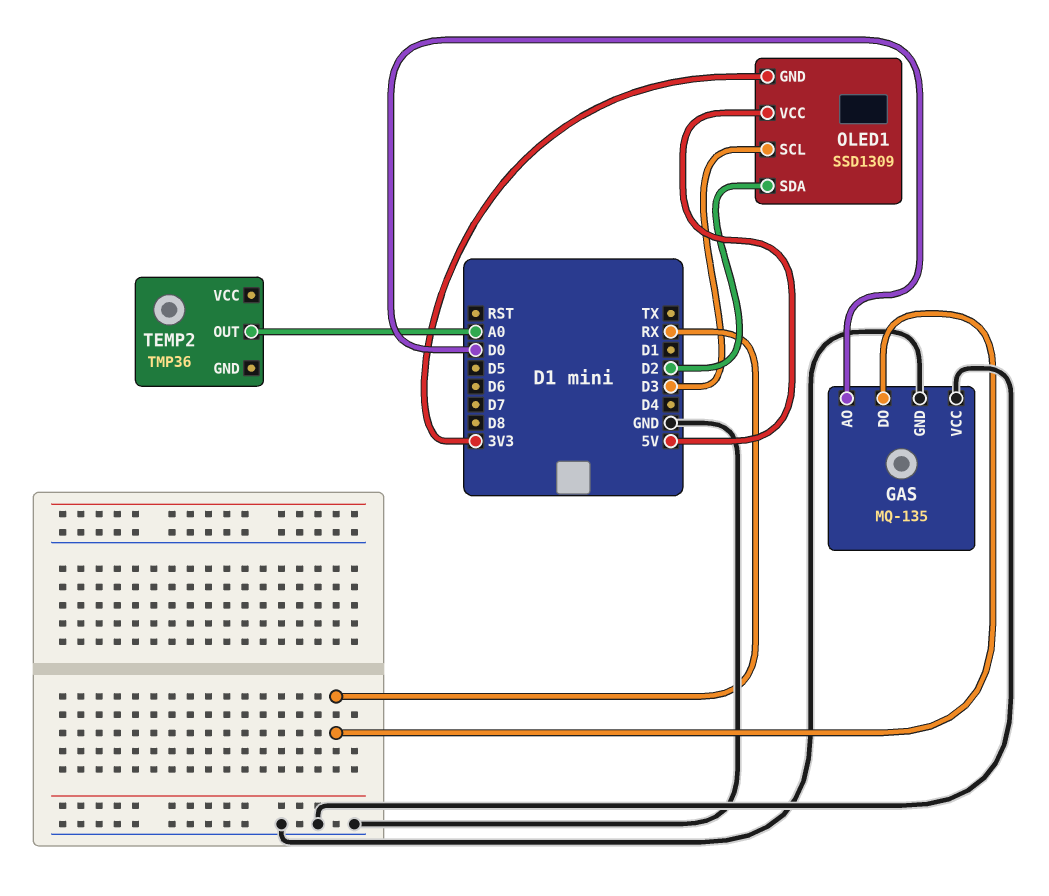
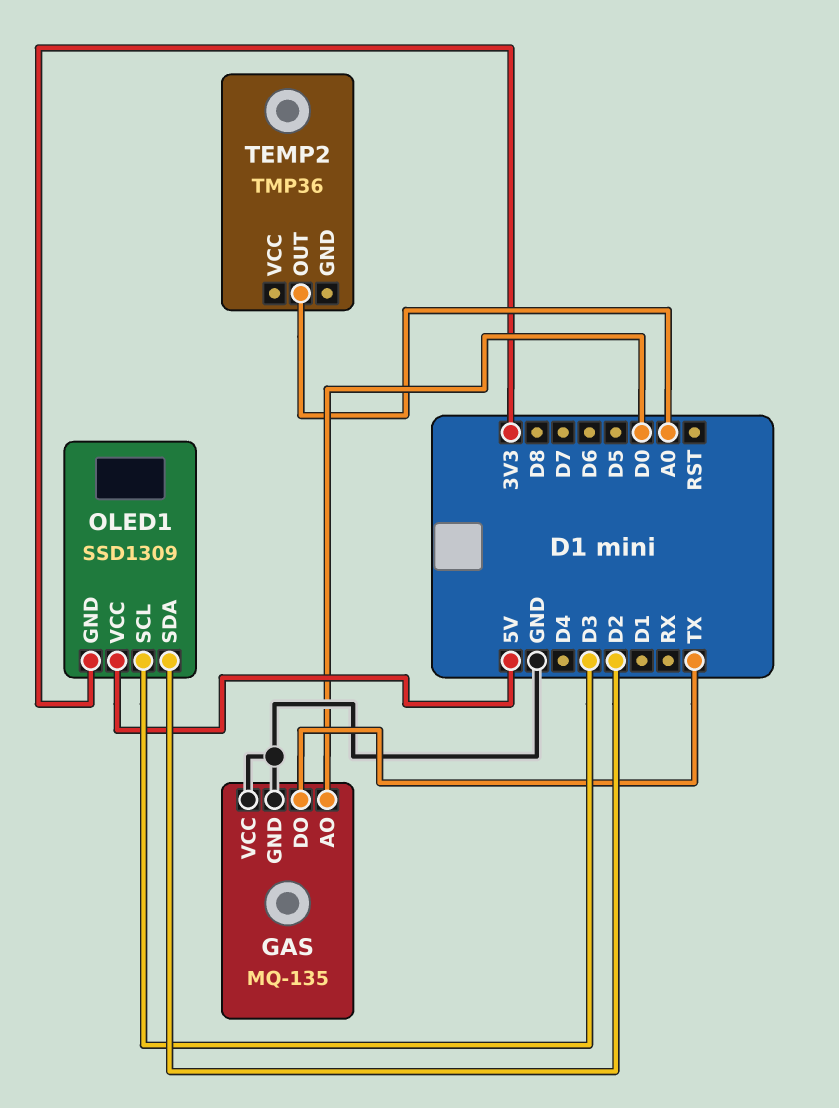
GAS pin DO: RX -> TX

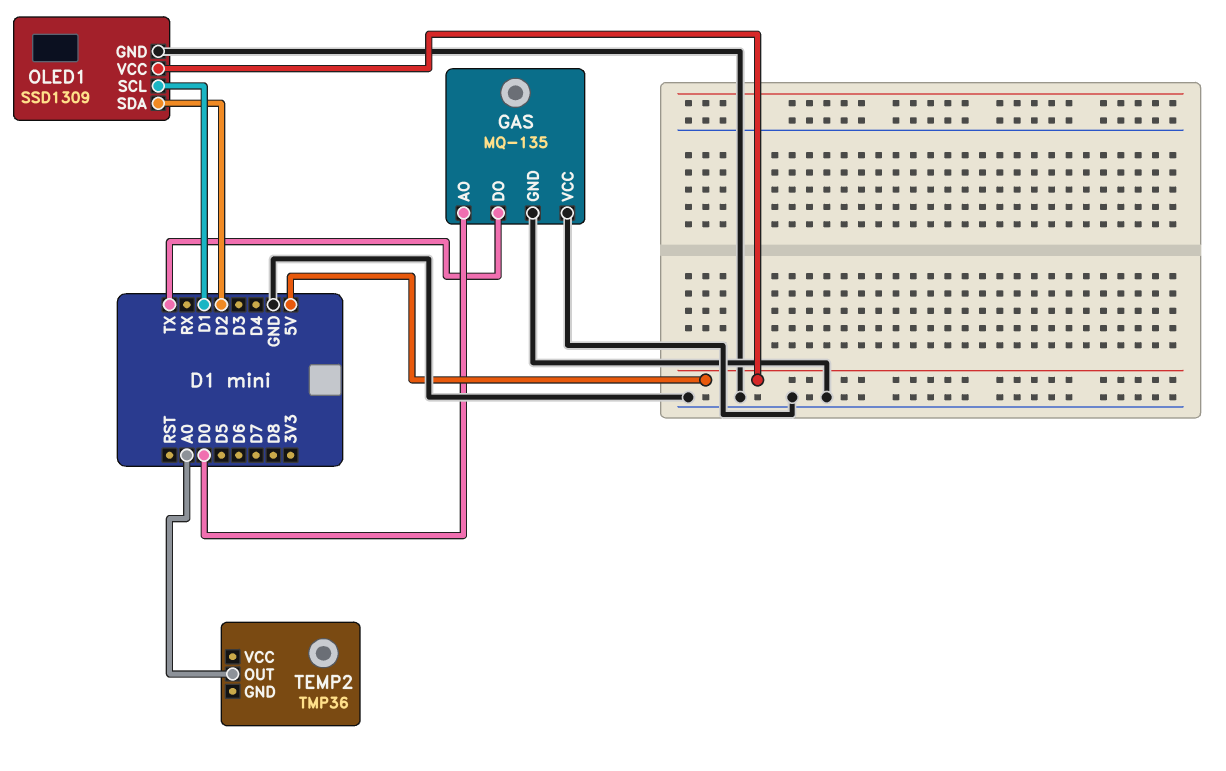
OLED1 pin GND: 3V3 -> GND
OLED1 pin SCL: D3 -> D1

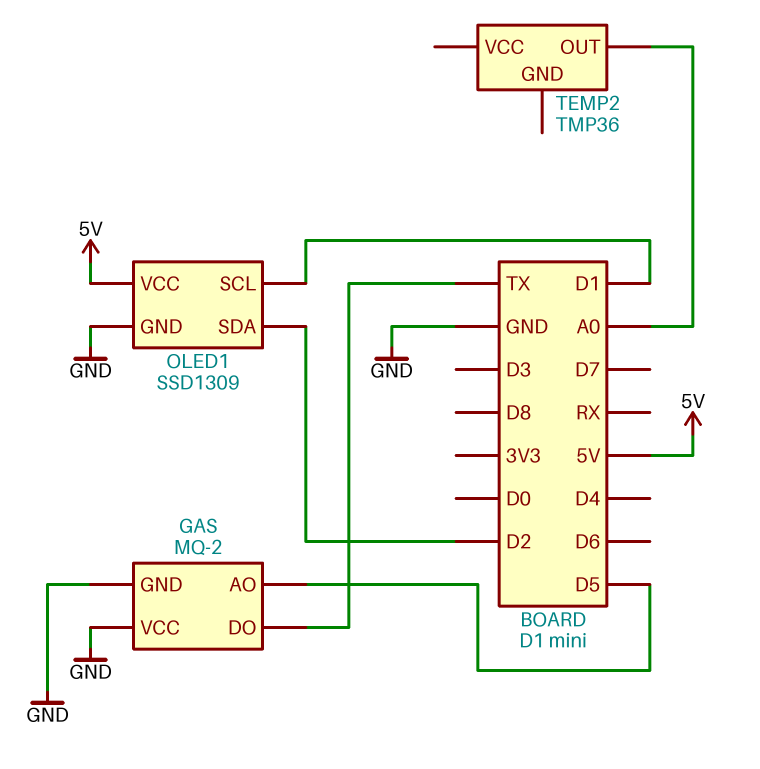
GAS: MQ-135 -> MQ-2
GAS pin AO: D0 -> D5

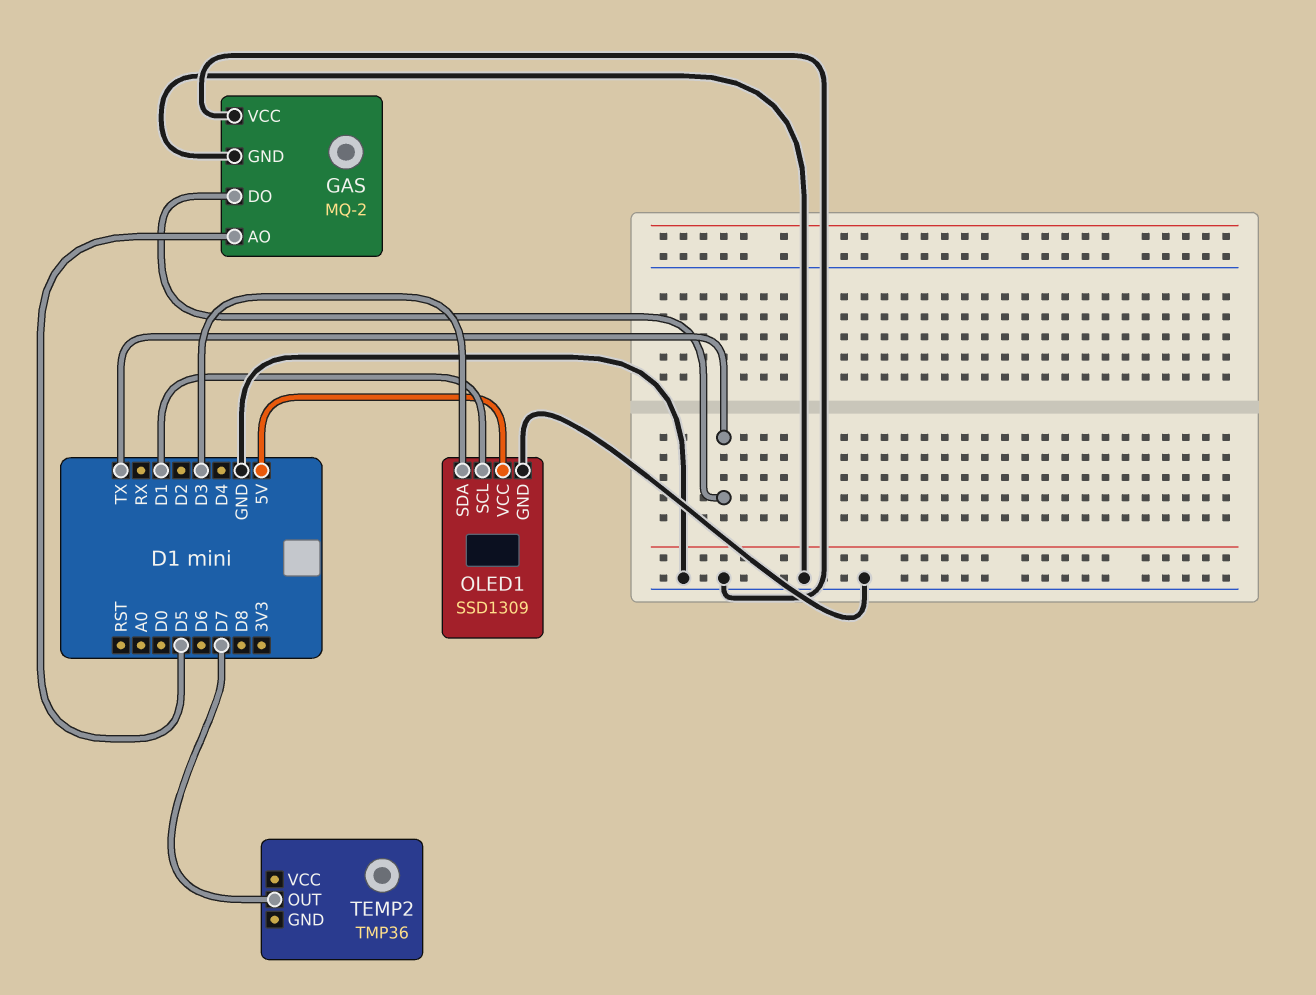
OLED1 pin SDA: D2 -> D3
TEMP2 pin OUT: A0 -> D7

